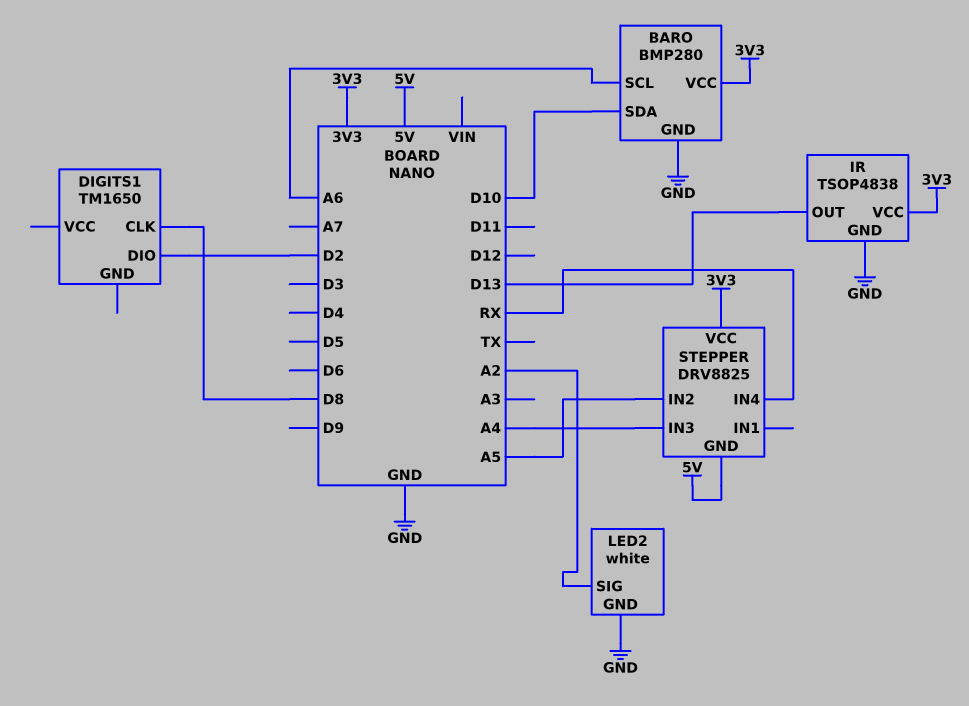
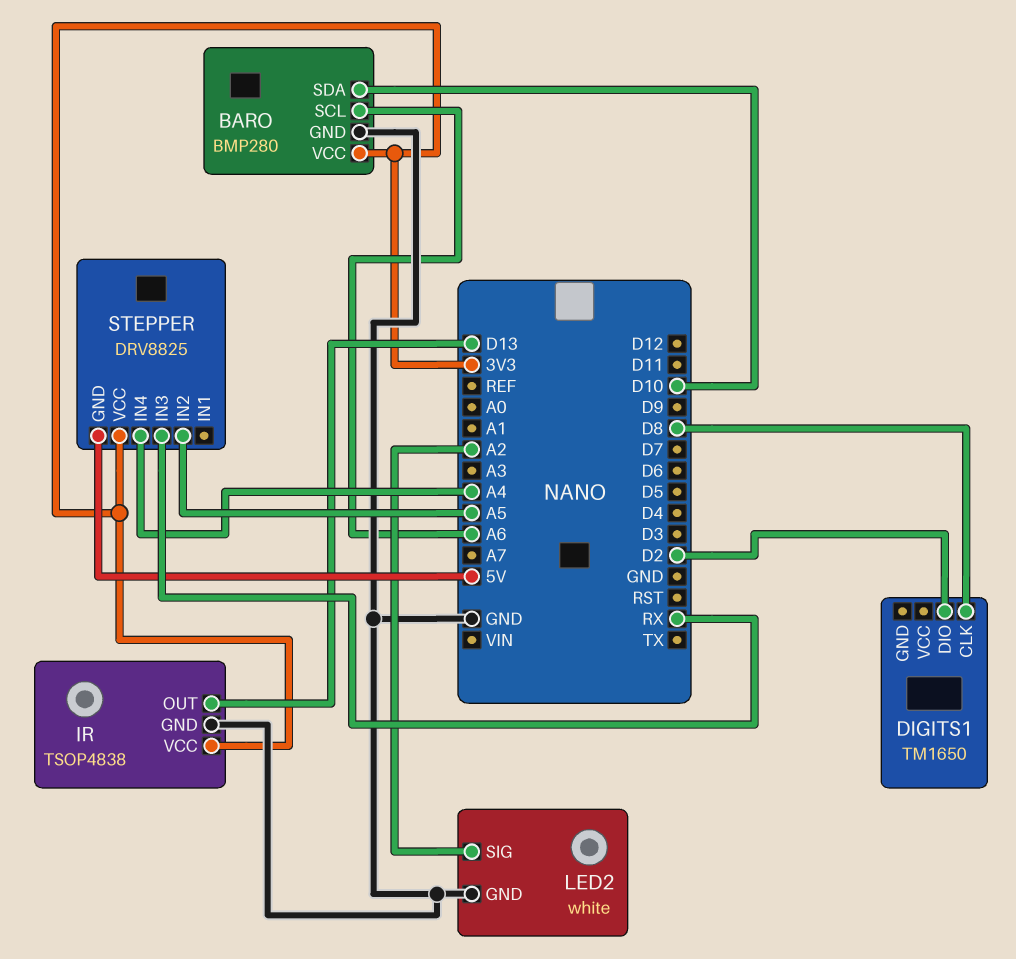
STEPPER pin IN3: A4 -> RX
STEPPER pin IN4: RX -> A4

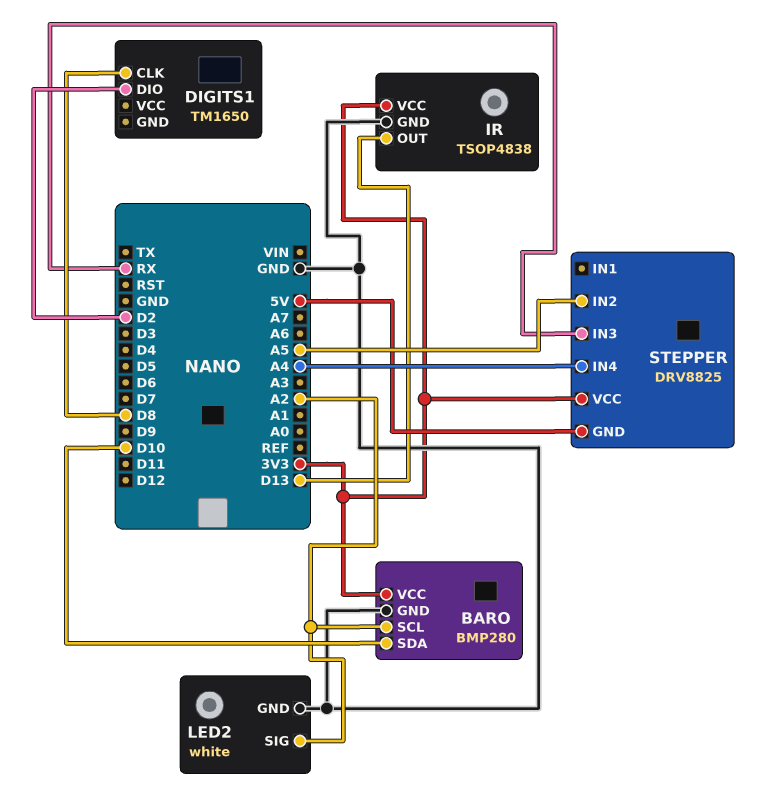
BARO pin SCL: A6 -> A2

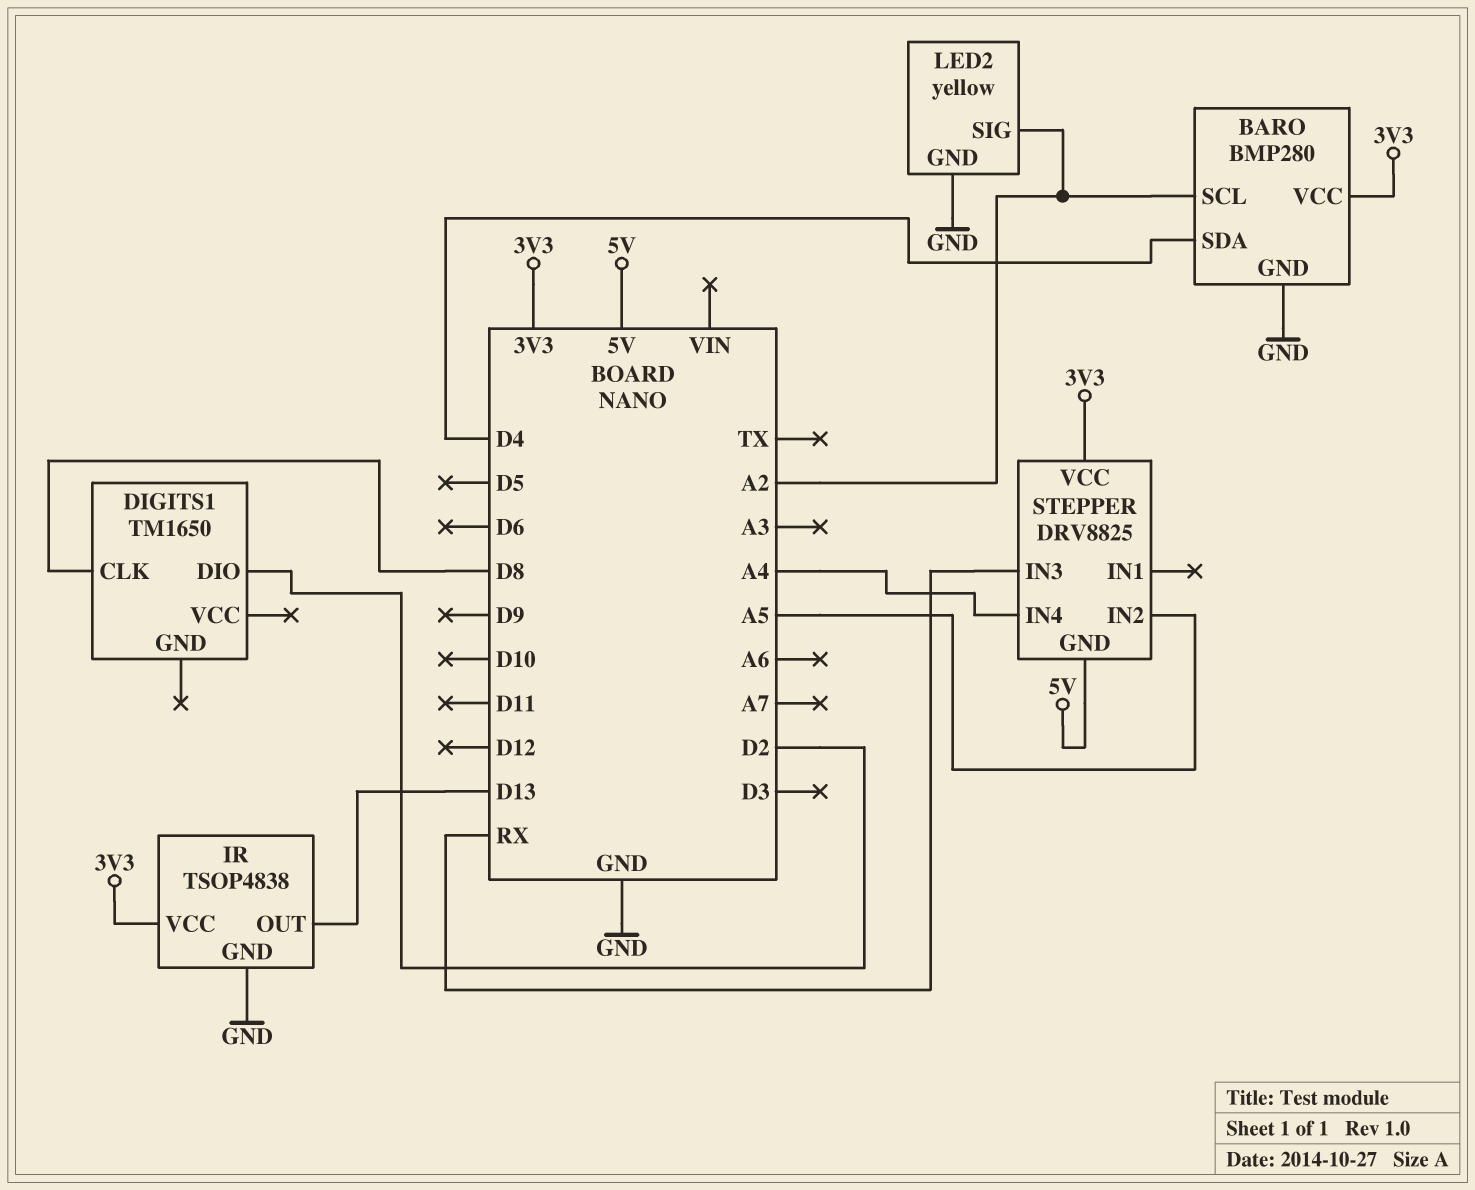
BARO pin SDA: D10 -> D4
LED2: white -> yellow

